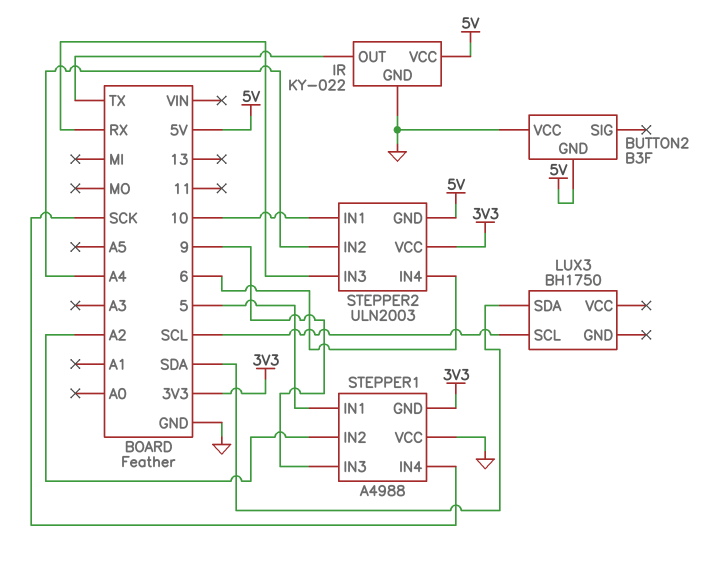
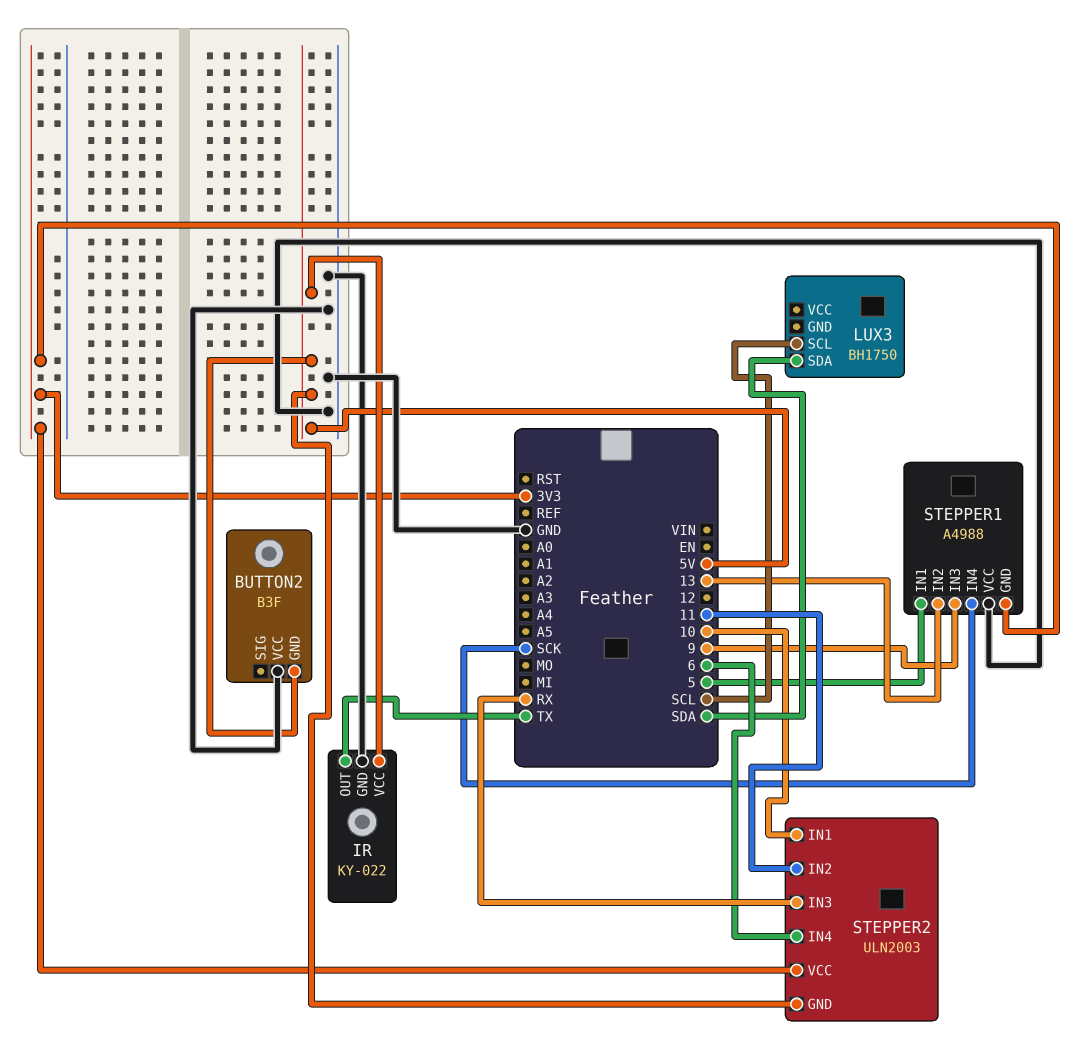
STEPPER1 pin IN2: A2 -> 13
STEPPER2 pin IN2: A4 -> 11

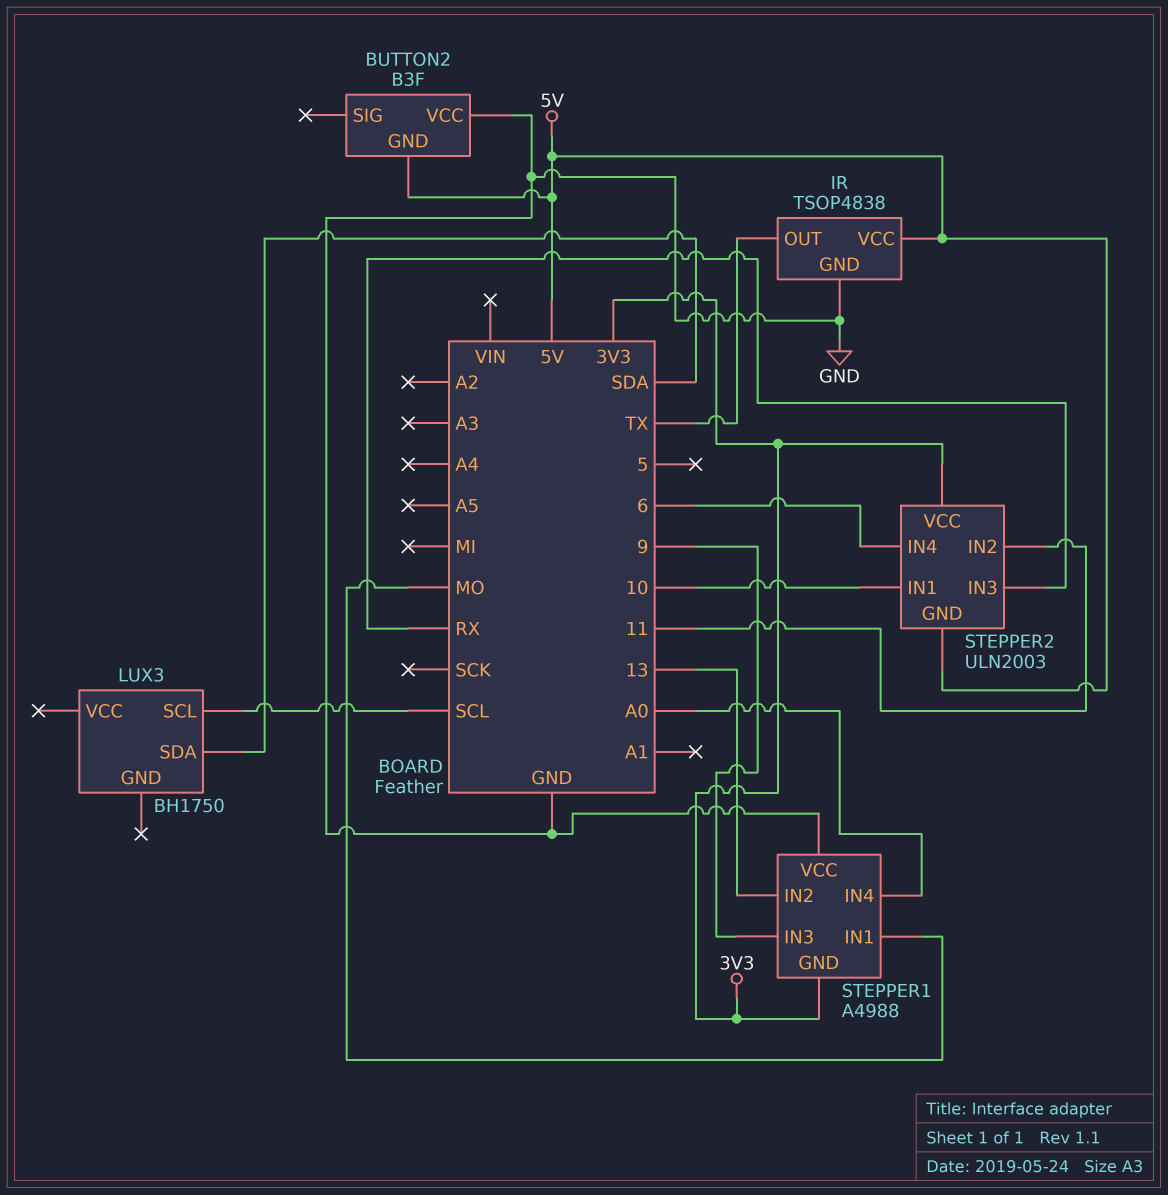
IR: KY-022 -> TSOP4838
STEPPER1 pin IN1: 5 -> MO
STEPPER1 pin IN4: SCK -> A0

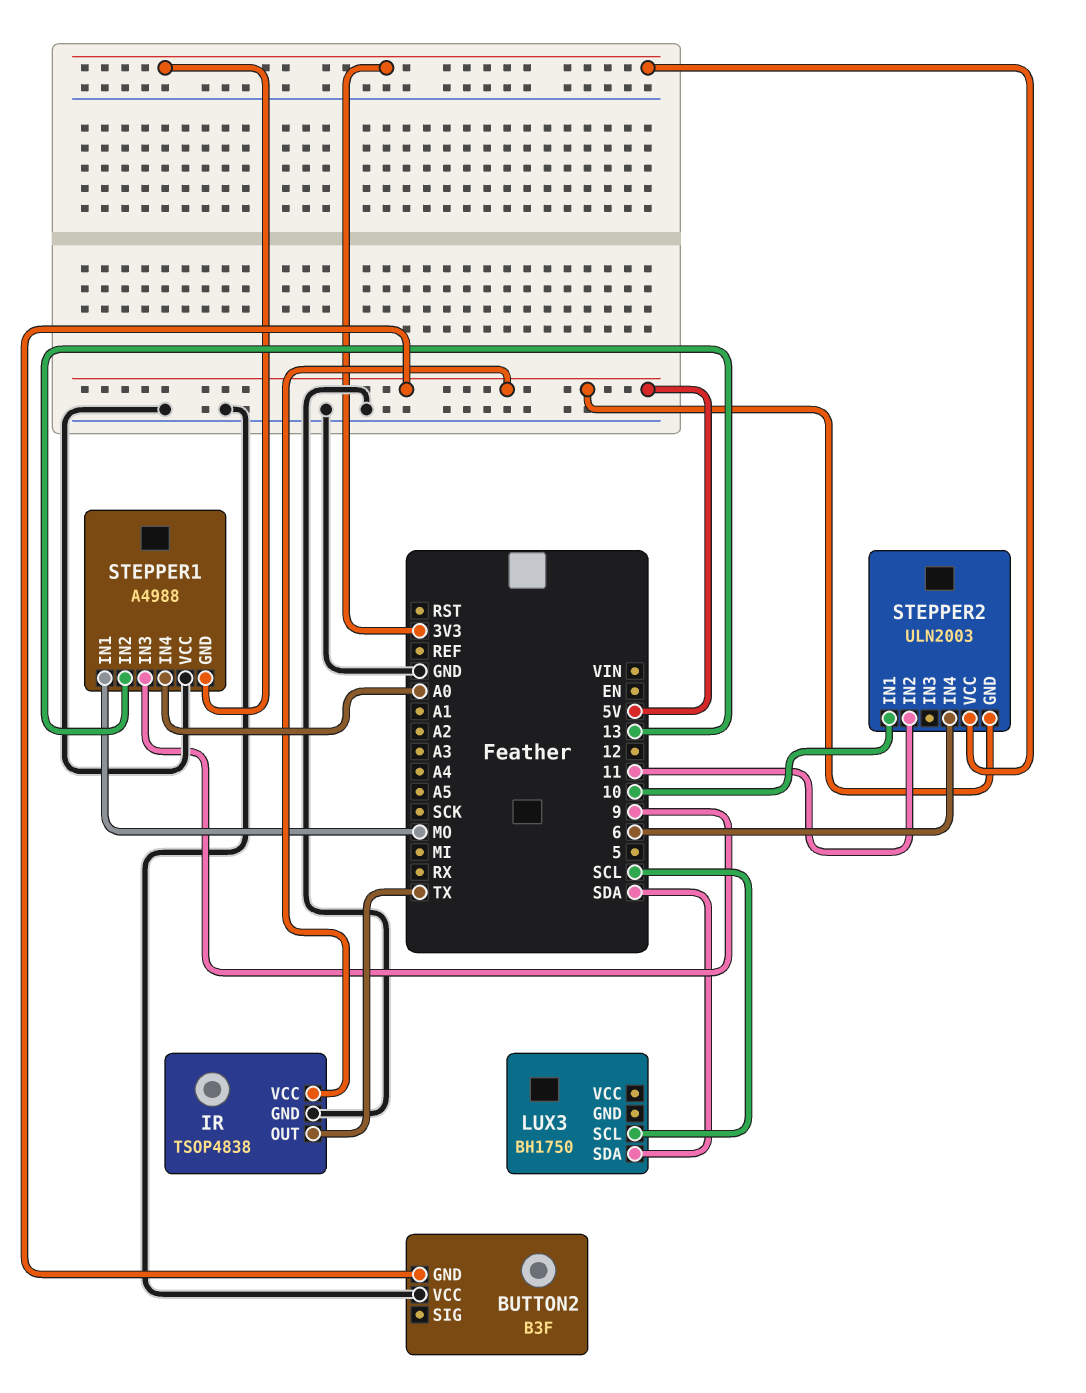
STEPPER2 pin IN3: RX -> none

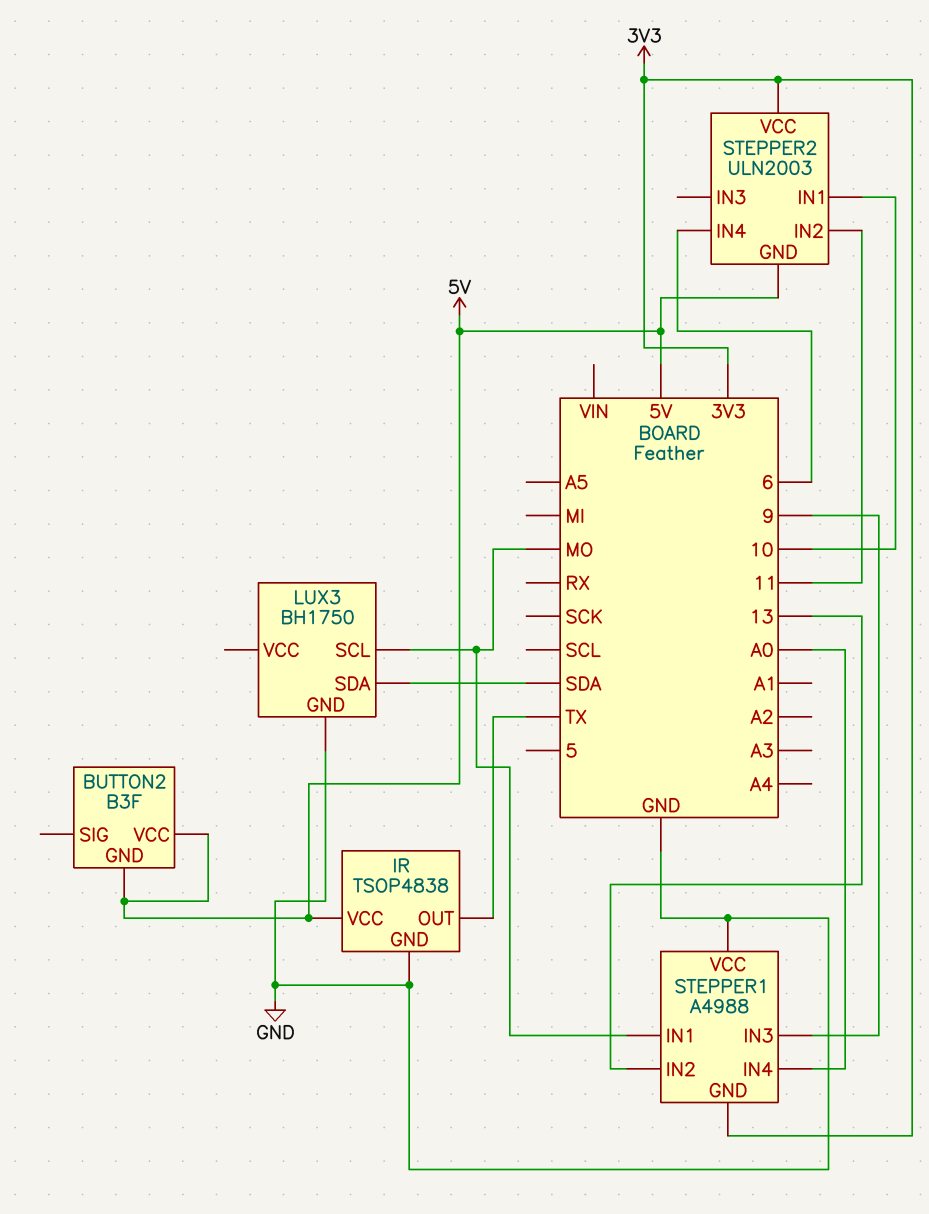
BUTTON2 pin VCC: GND -> 5V
LUX3 pin GND: none -> GND
LUX3 pin SCL: SCL -> MO

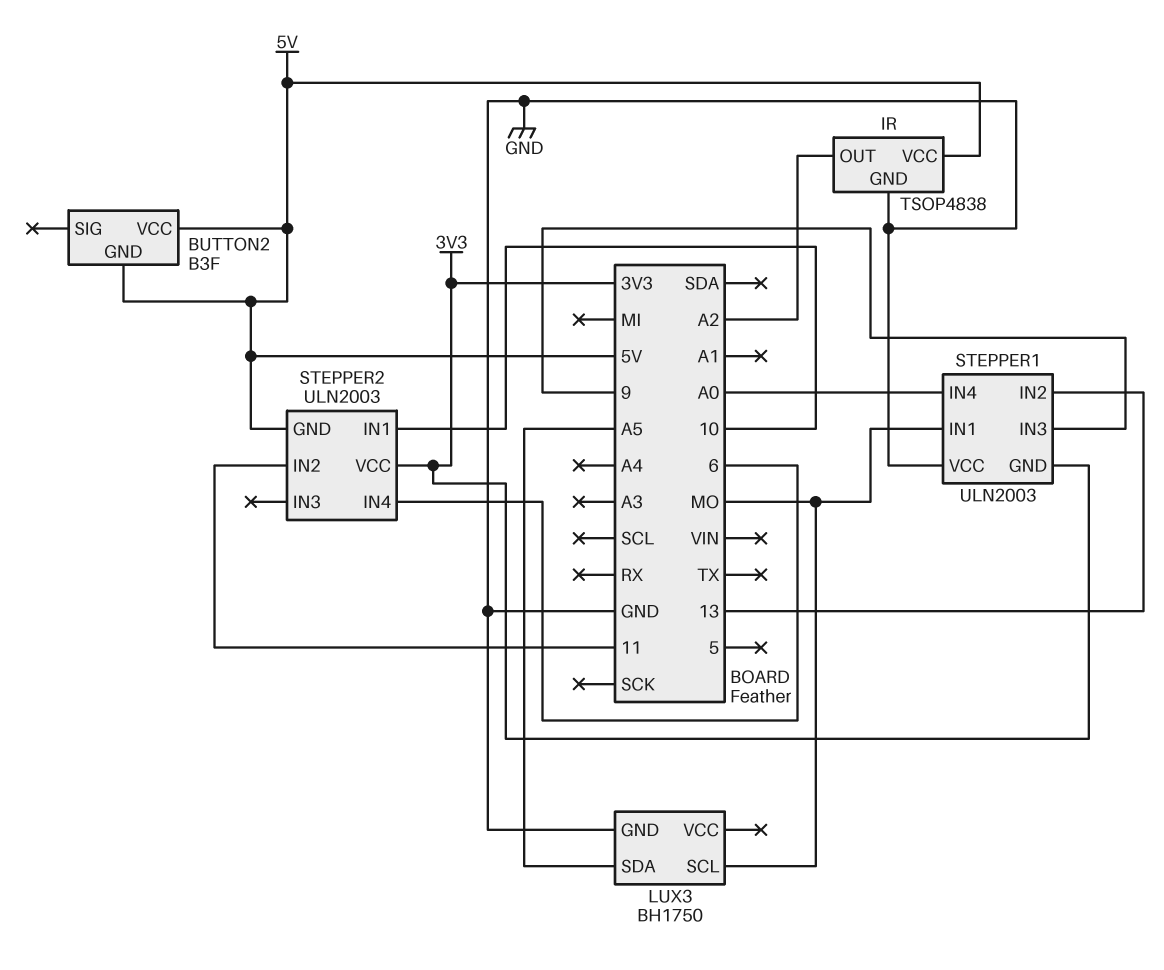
IR pin OUT: TX -> A2
LUX3 pin SDA: SDA -> A5
STEPPER1: A4988 -> ULN2003

